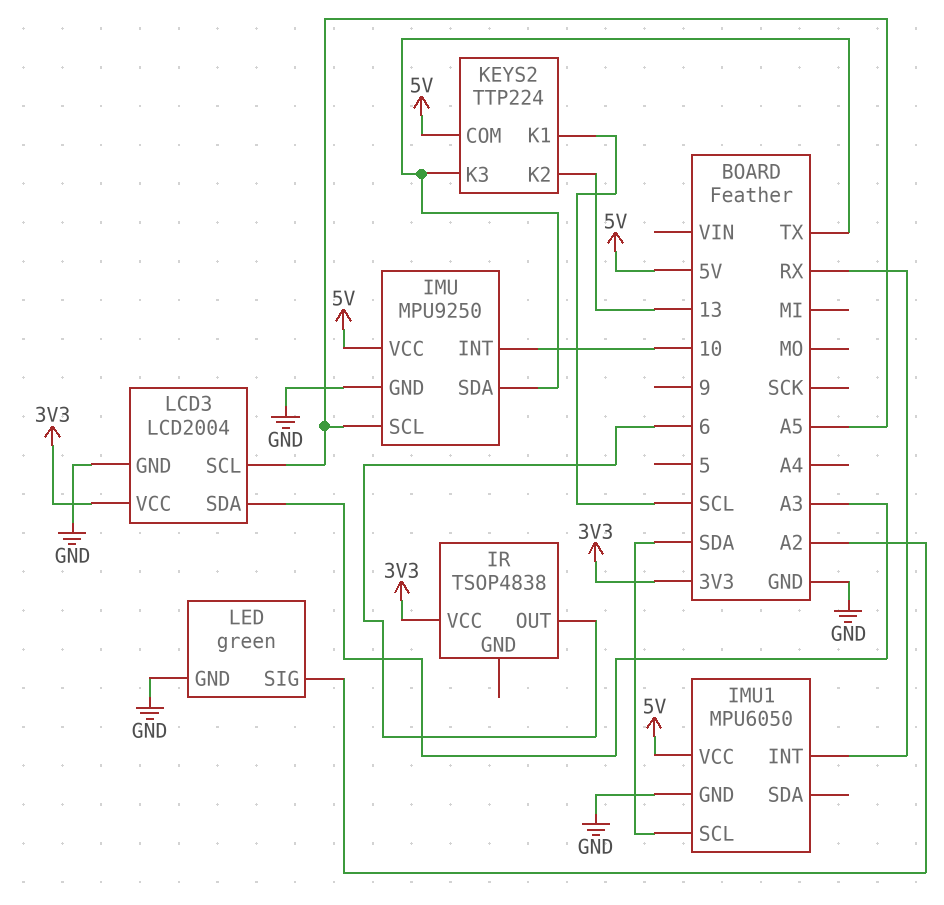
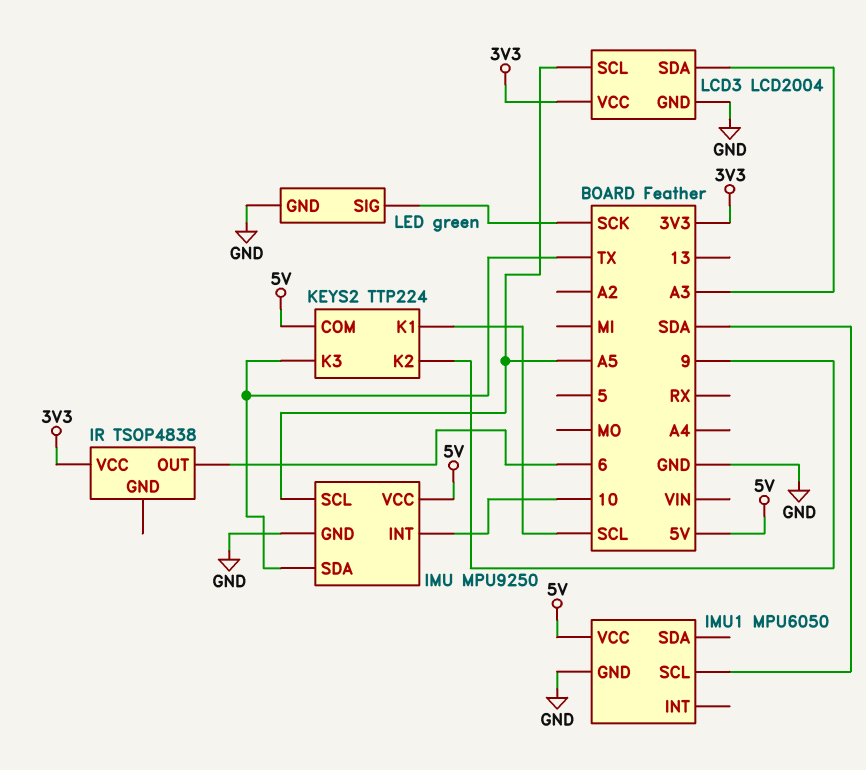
IMU1 pin INT: RX -> none
KEYS2 pin K2: 13 -> 9
LED pin SIG: A2 -> SCK

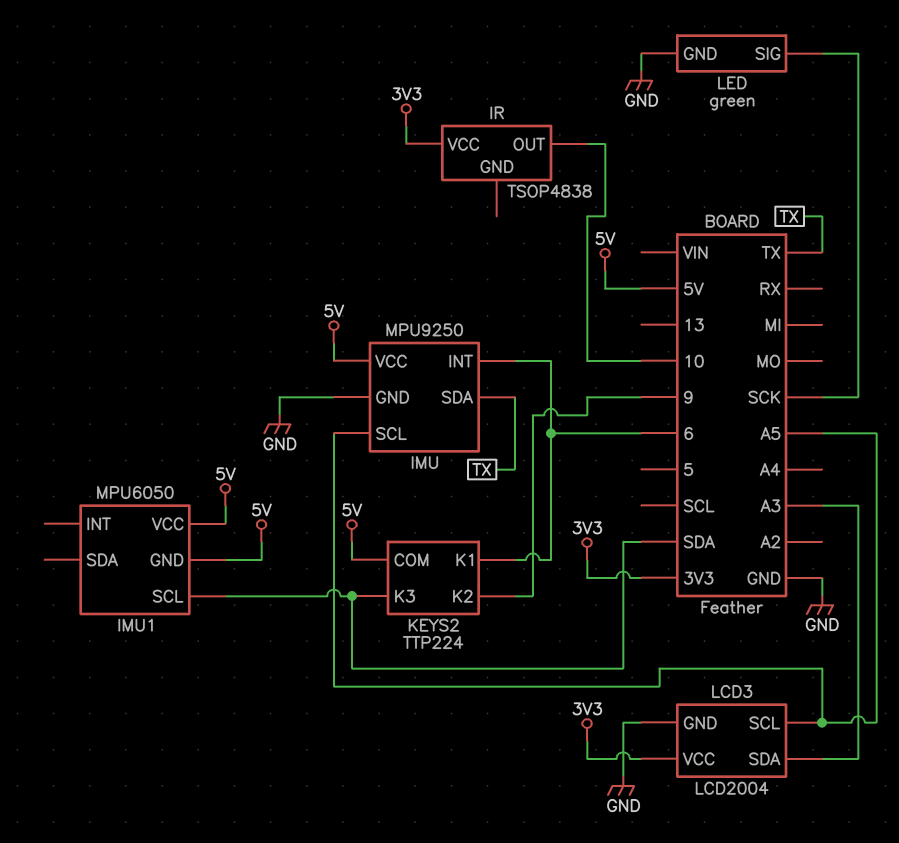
IMU pin INT: 10 -> 6
IMU1 pin GND: GND -> 5V
IR pin OUT: 6 -> 10
KEYS2 pin K1: SCL -> 6
KEYS2 pin K3: TX -> SDA

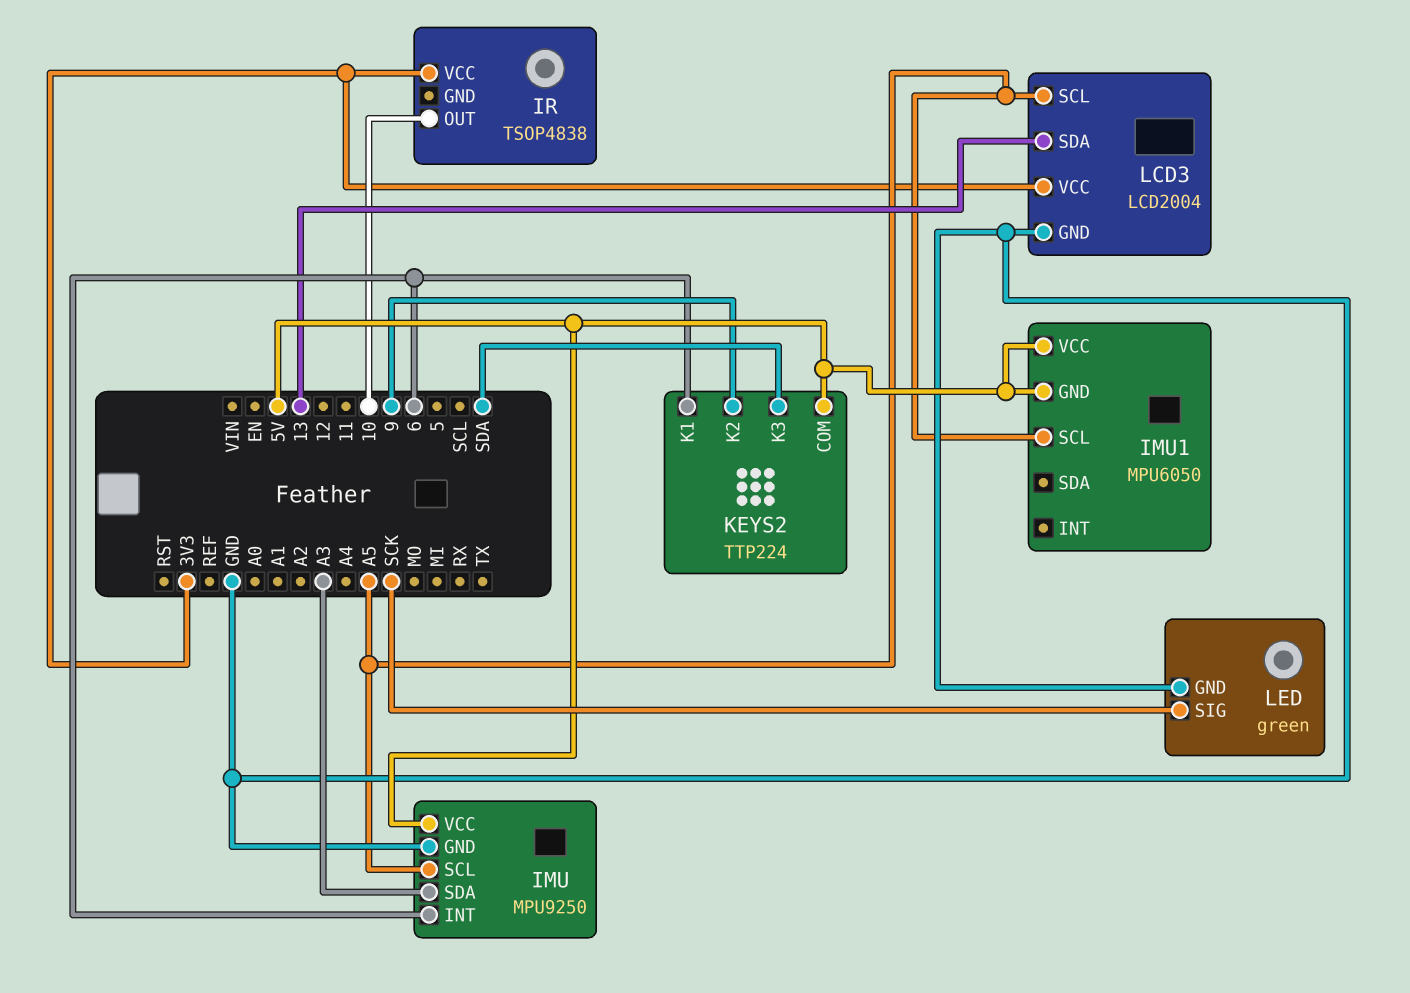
IMU pin SDA: TX -> A3
IMU1 pin SCL: SDA -> A5
LCD3 pin SDA: A3 -> 13

